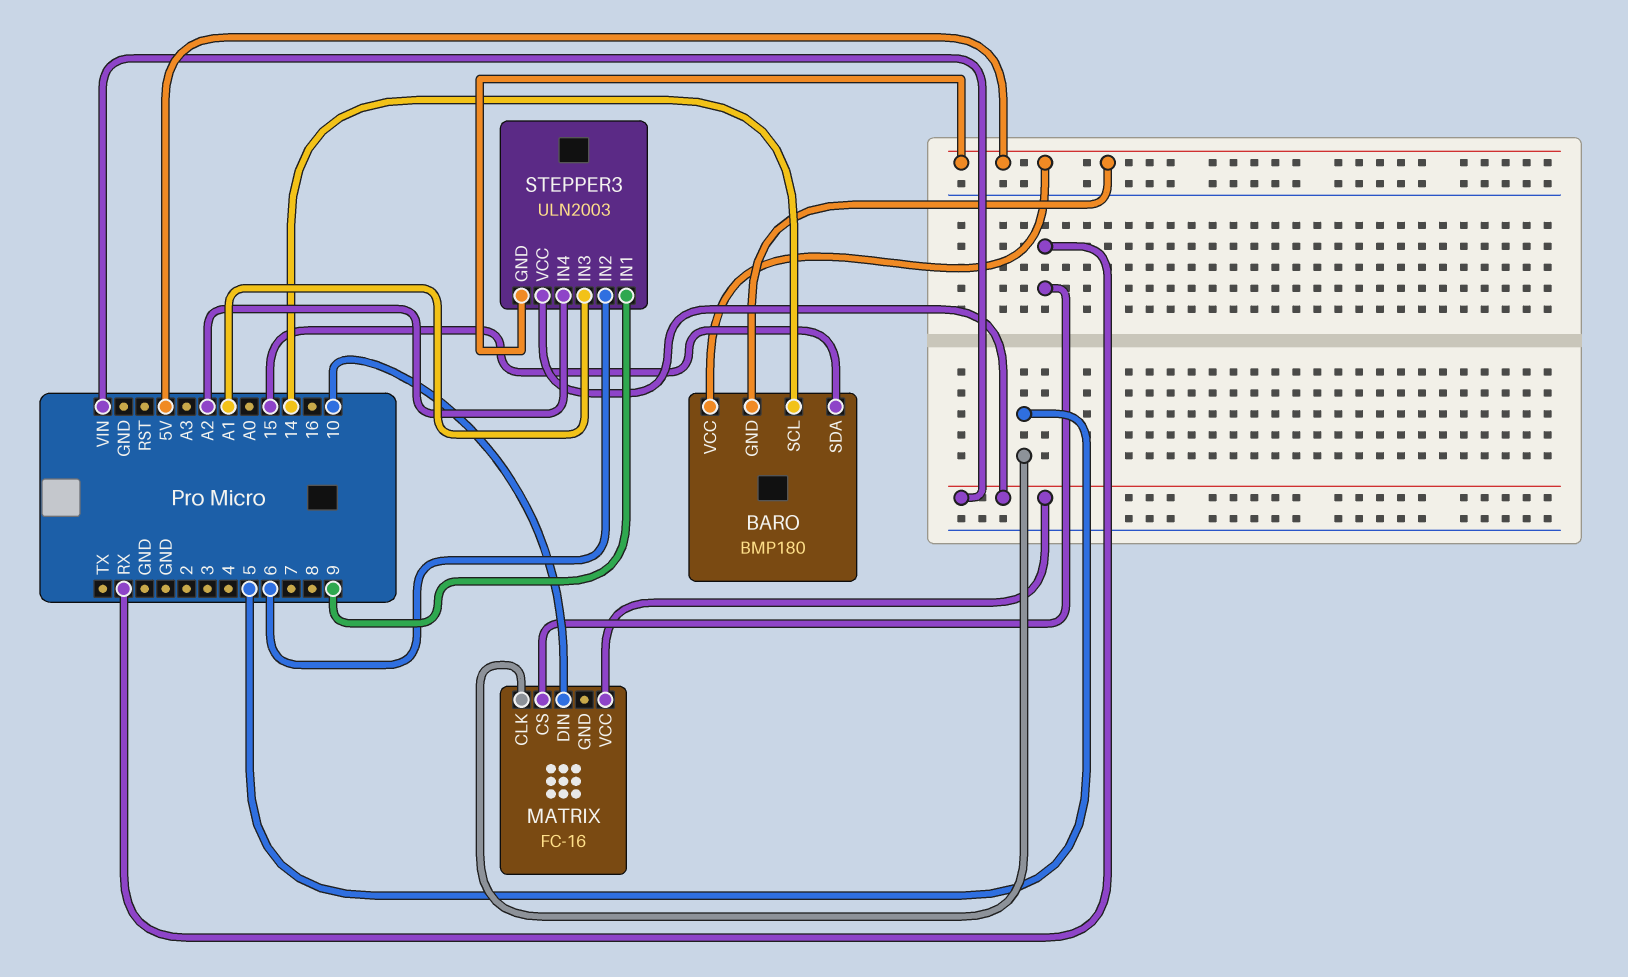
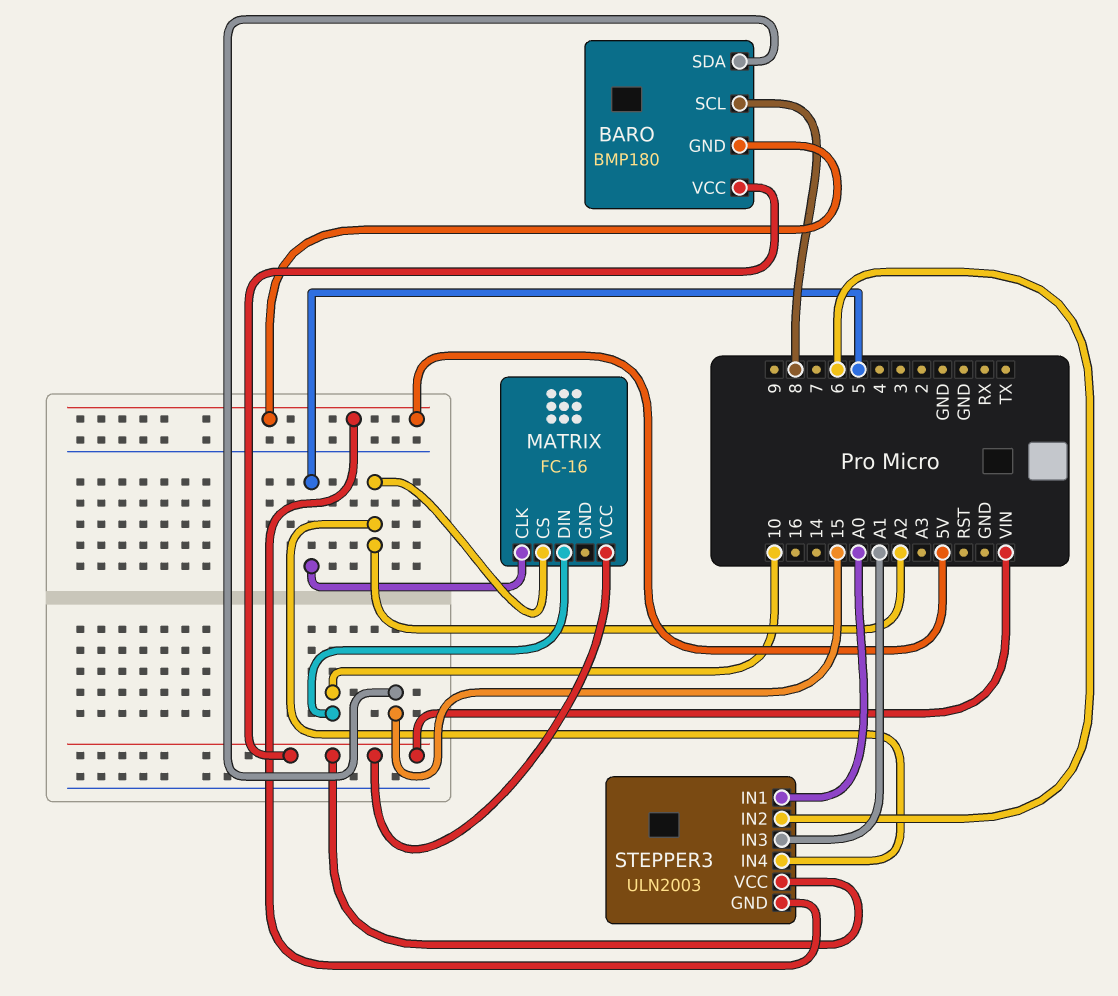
BARO pin SCL: 14 -> 8
BARO pin VCC: 5V -> VIN
MATRIX pin CS: RX -> A2
STEPPER3 pin IN1: 9 -> A0

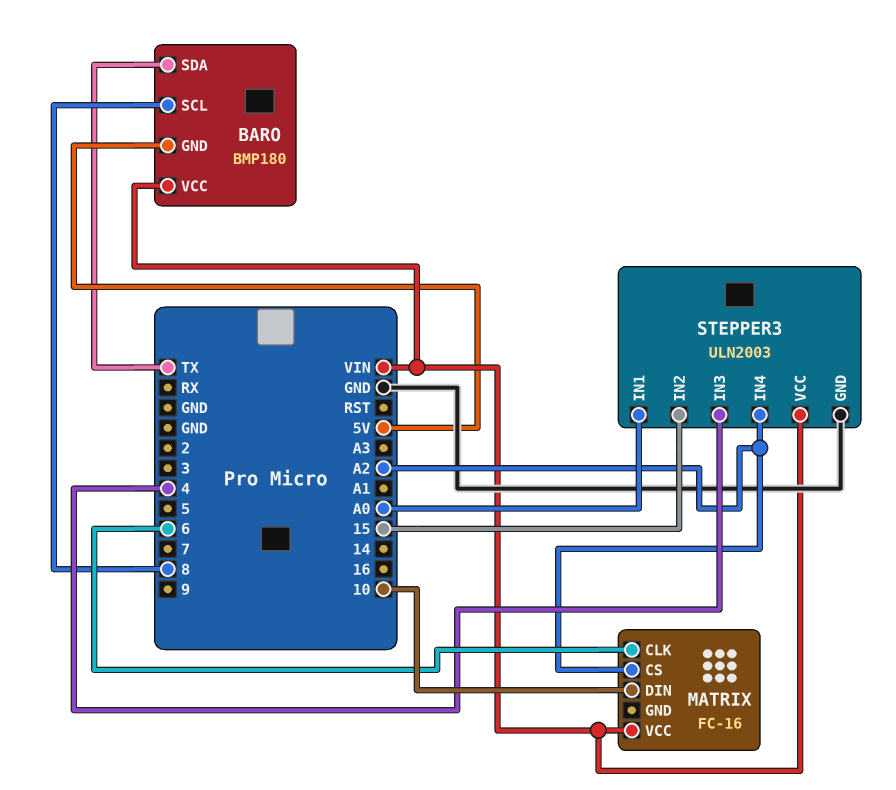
BARO pin SDA: 15 -> TX
MATRIX pin CLK: 5 -> 6
STEPPER3 pin GND: 5V -> GND
STEPPER3 pin IN2: 6 -> 15
STEPPER3 pin IN3: A1 -> 4

